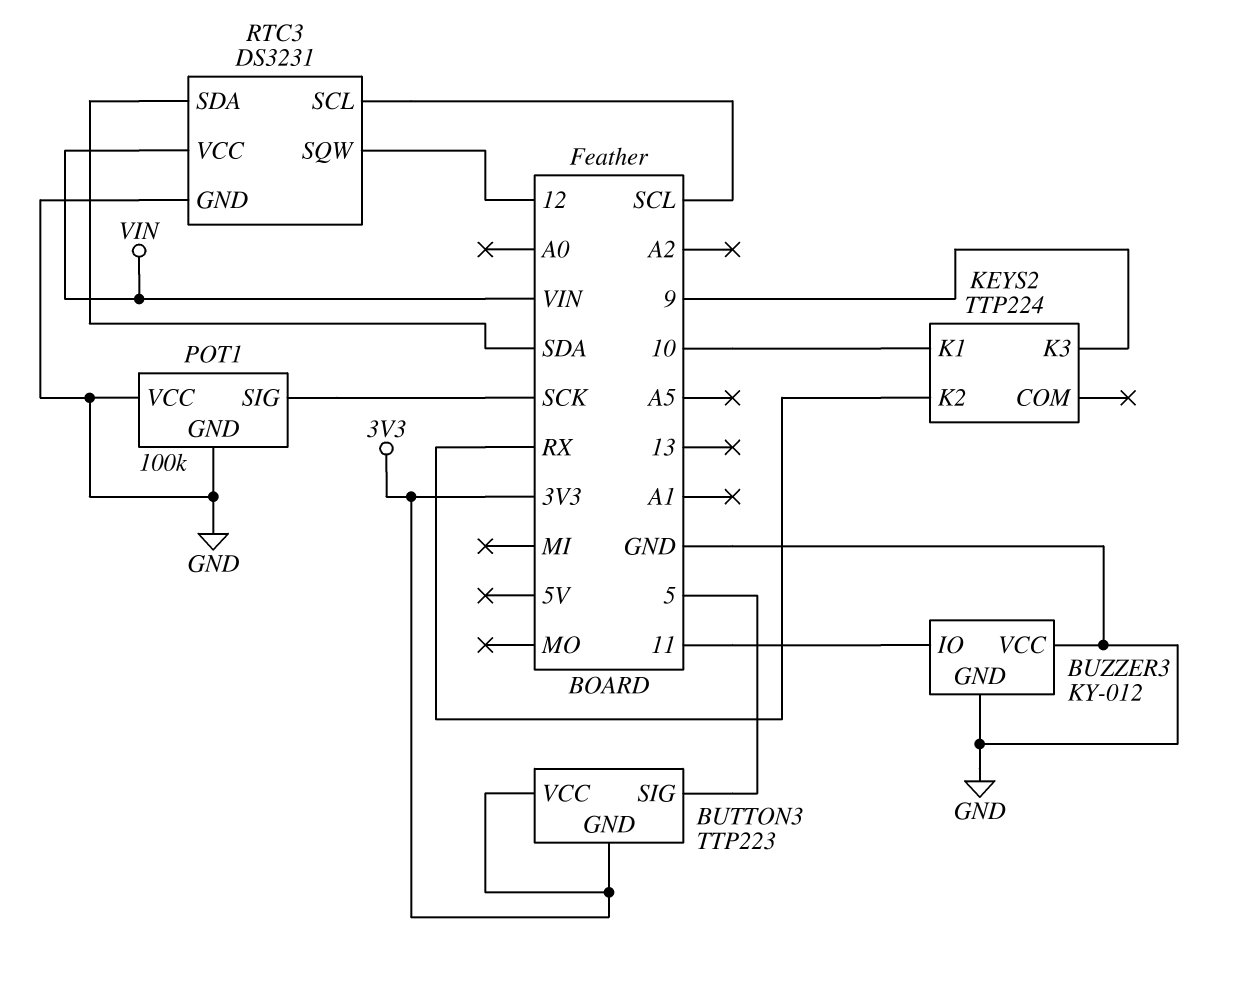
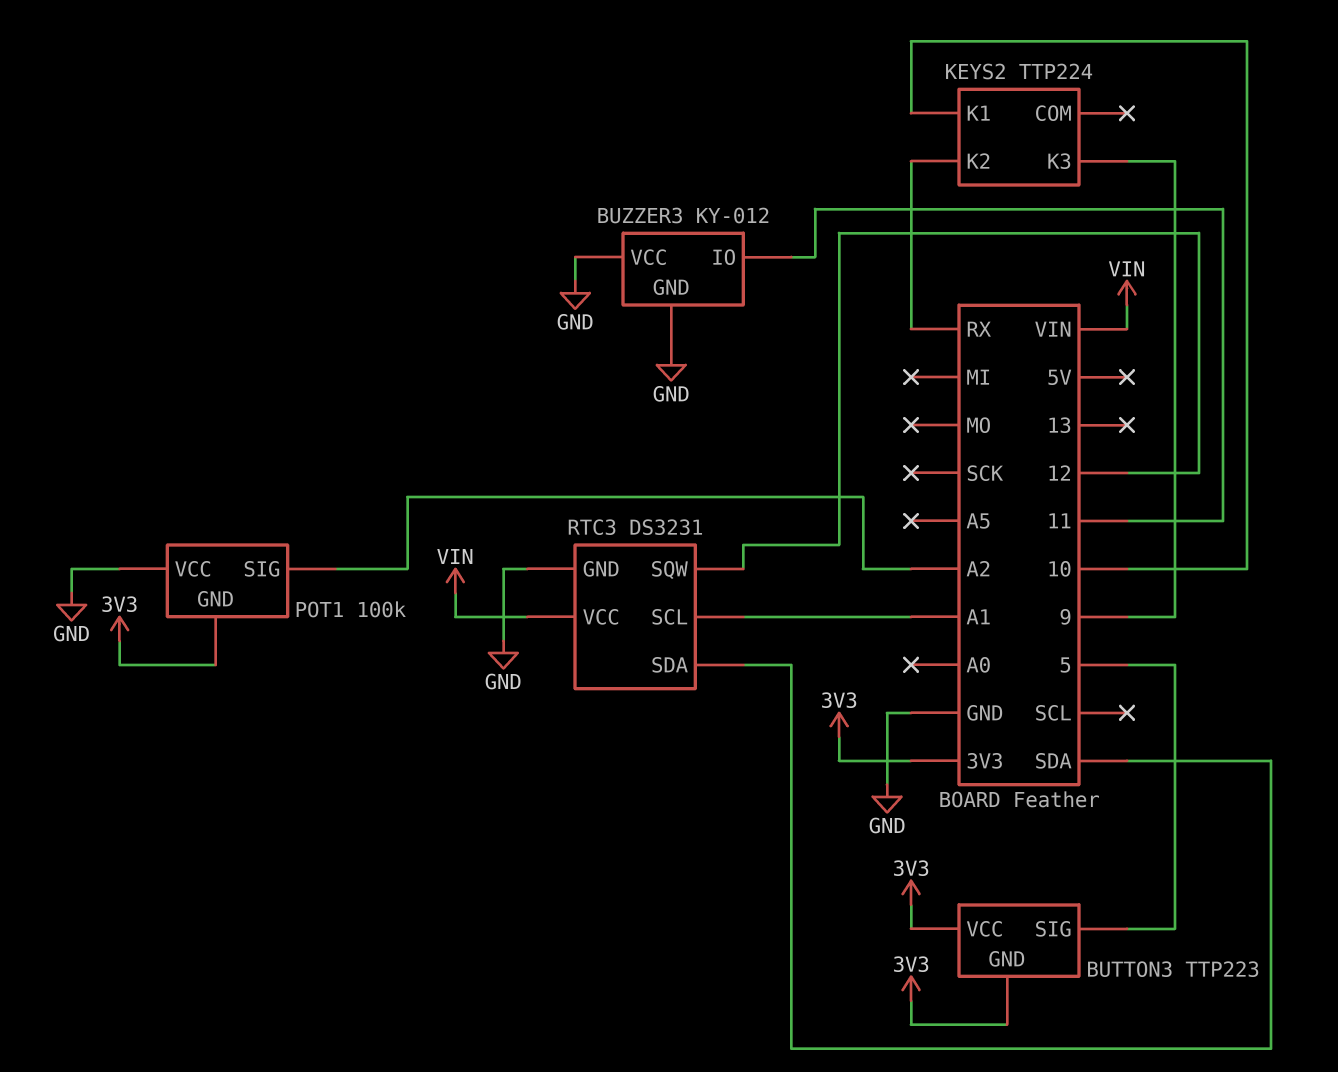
POT1 pin GND: GND -> 3V3
POT1 pin SIG: SCK -> A2
RTC3 pin SCL: SCL -> A1

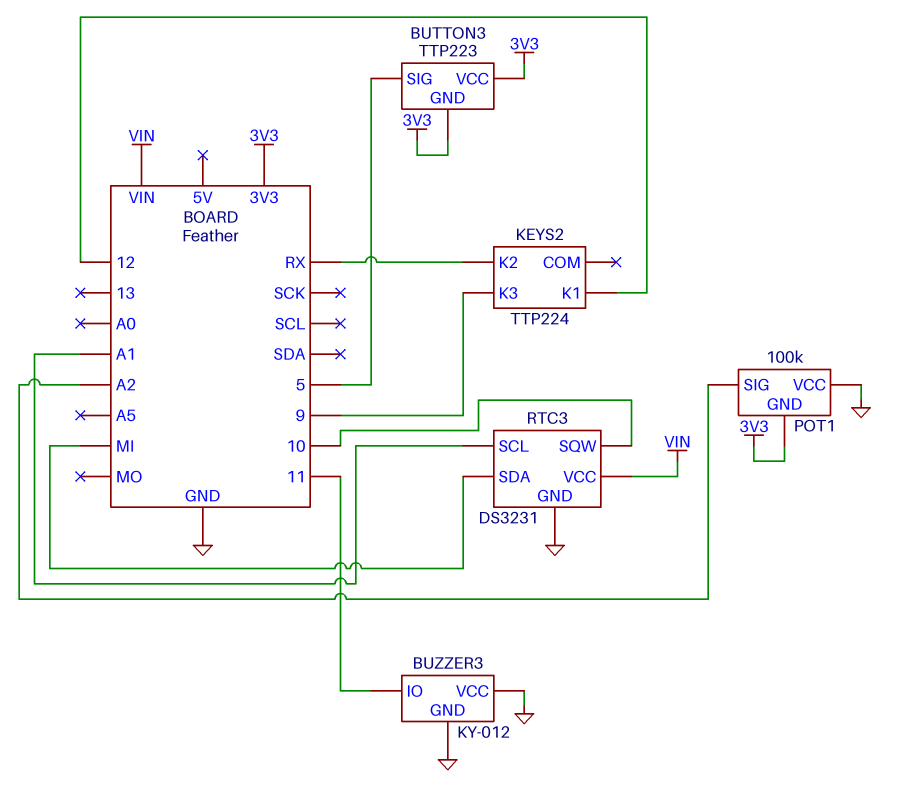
KEYS2 pin K1: 10 -> 12
RTC3 pin SDA: SDA -> MI
RTC3 pin SQW: 12 -> 10

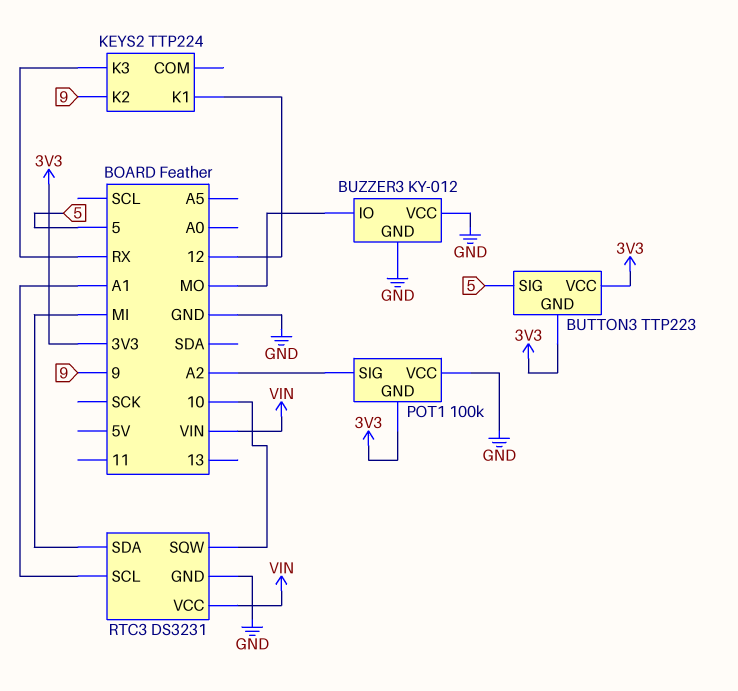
BUZZER3 pin IO: 11 -> MO
KEYS2 pin K2: RX -> 9
KEYS2 pin K3: 9 -> RX

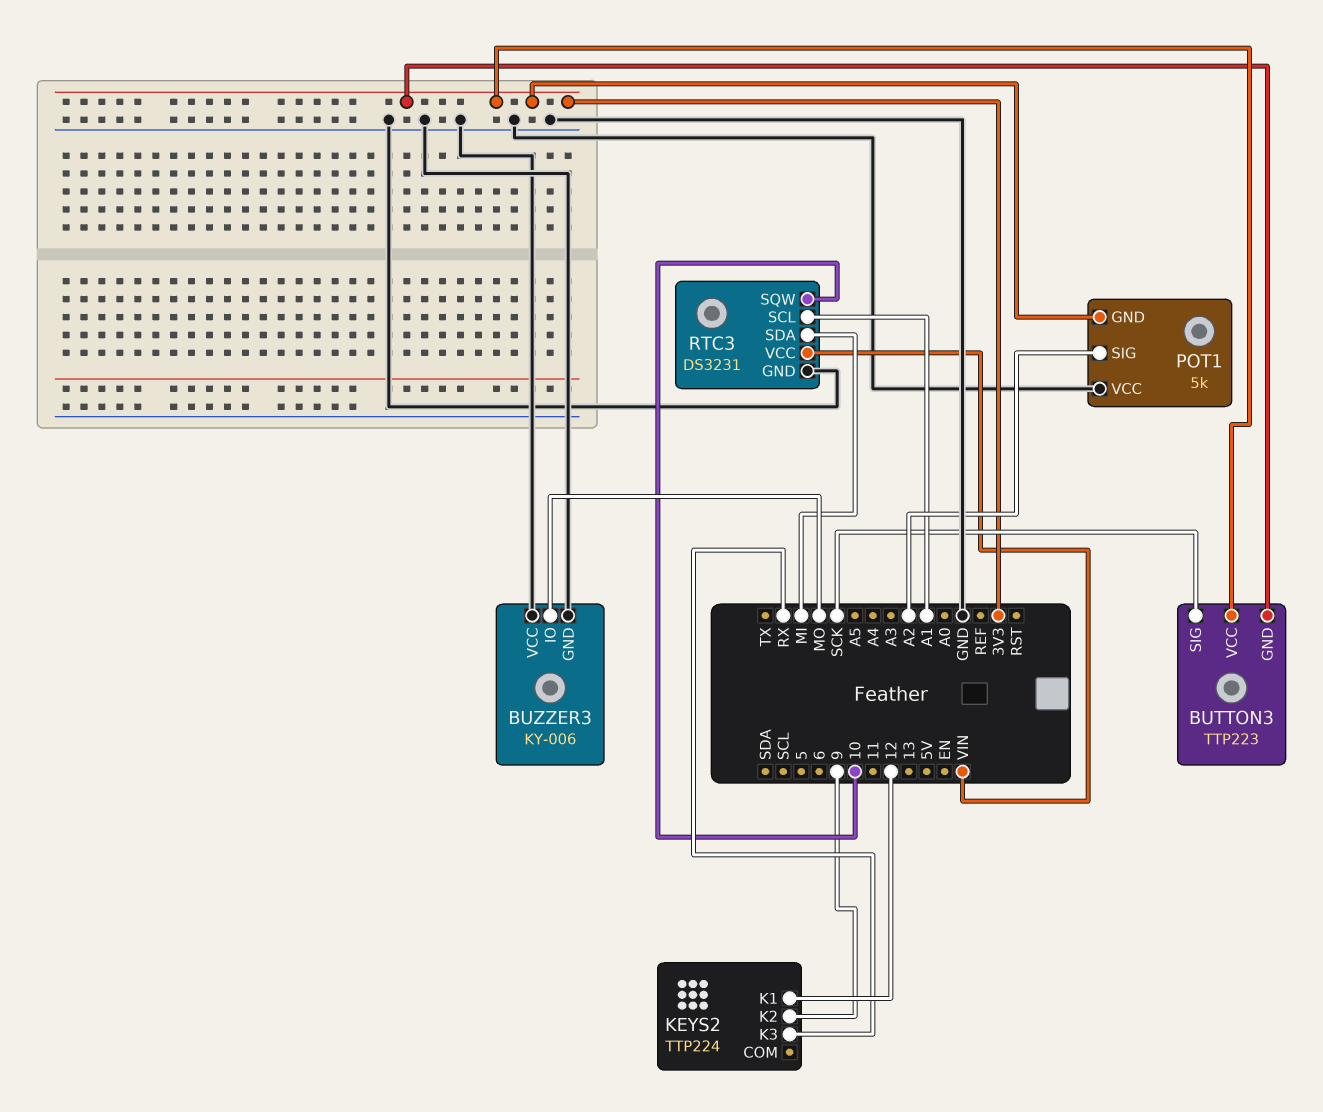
BUTTON3 pin SIG: 5 -> SCK
BUZZER3: KY-012 -> KY-006
POT1: 100k -> 5k

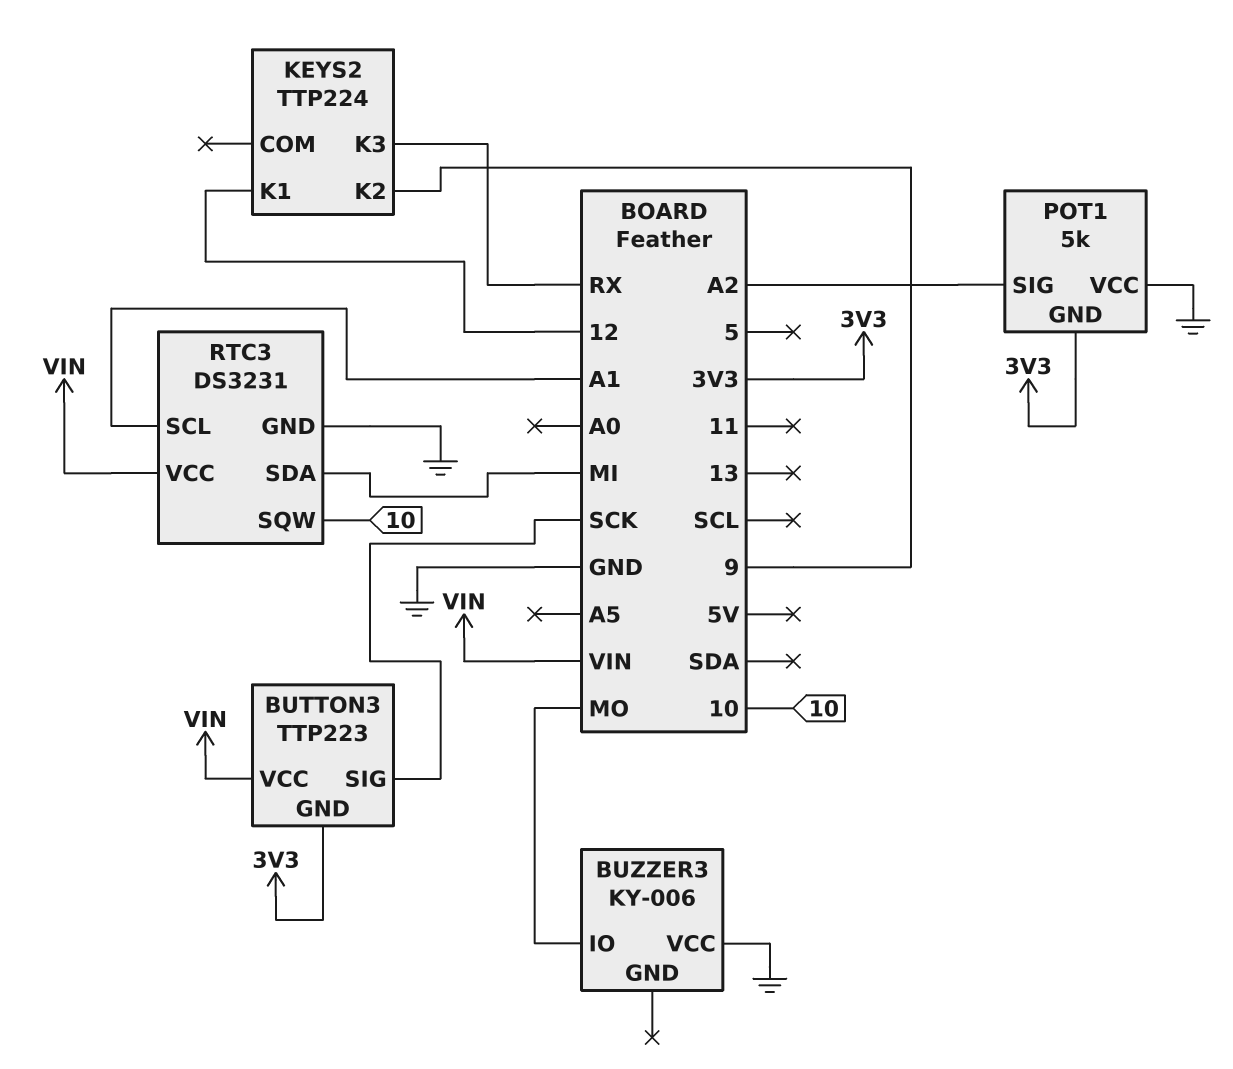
BUTTON3 pin VCC: 3V3 -> VIN
BUZZER3 pin GND: GND -> none

